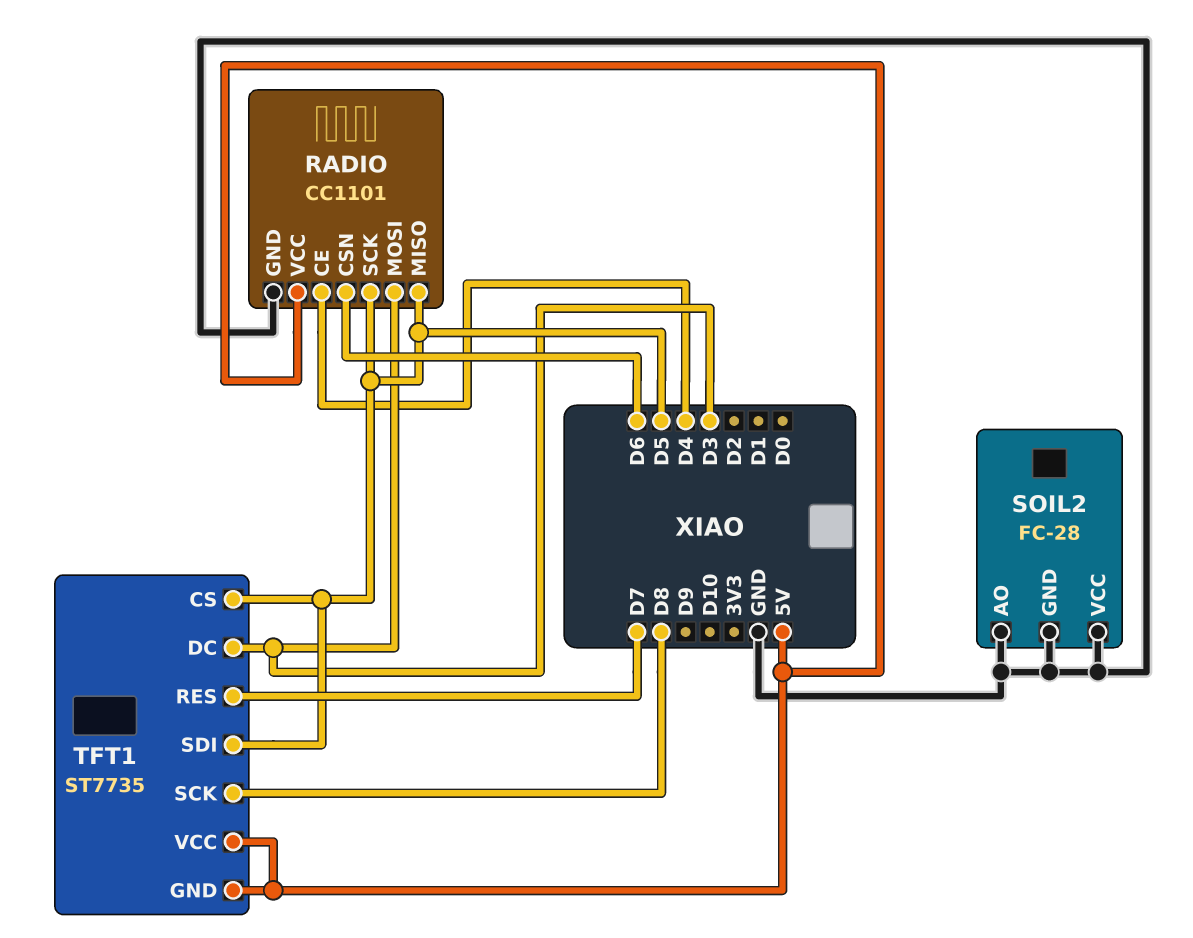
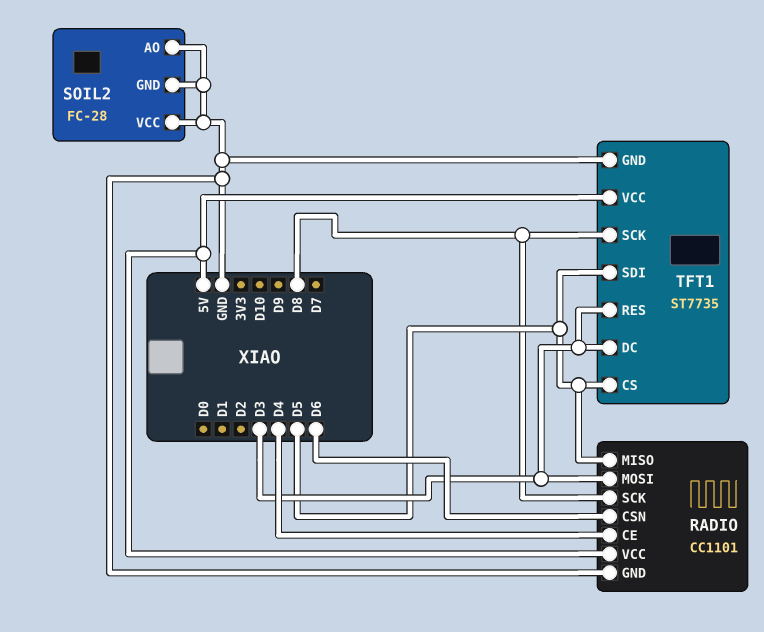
RADIO pin SCK: D5 -> D8
TFT1 pin GND: 5V -> GND
TFT1 pin RES: D7 -> D3

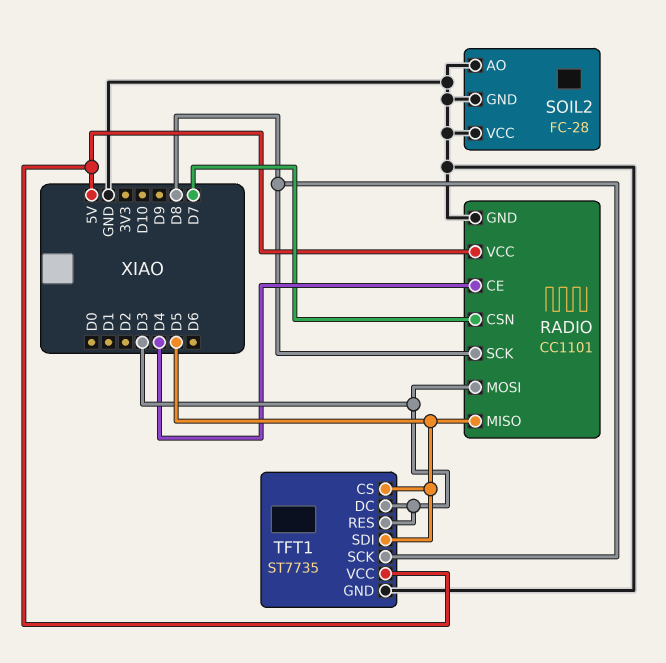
RADIO pin CSN: D6 -> D7

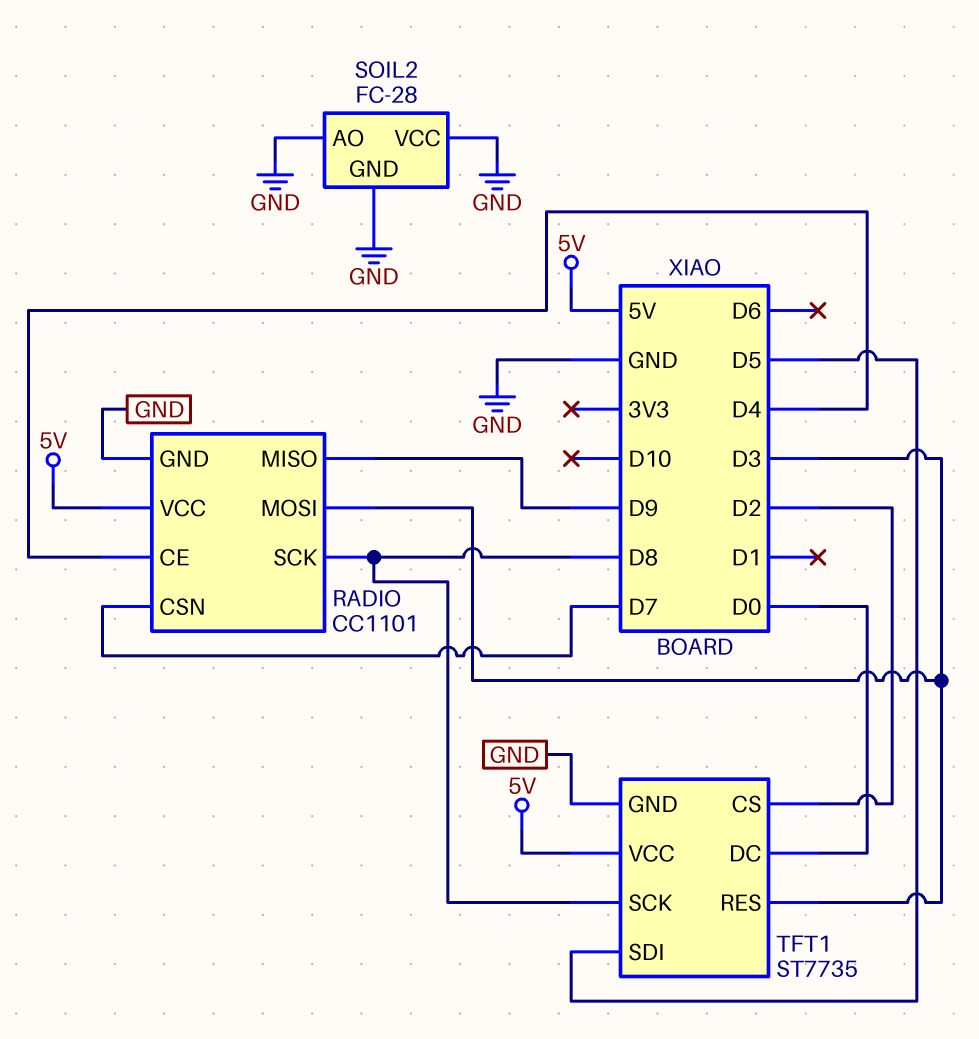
RADIO pin MISO: D5 -> D9
TFT1 pin CS: D5 -> D2
TFT1 pin DC: D3 -> D0

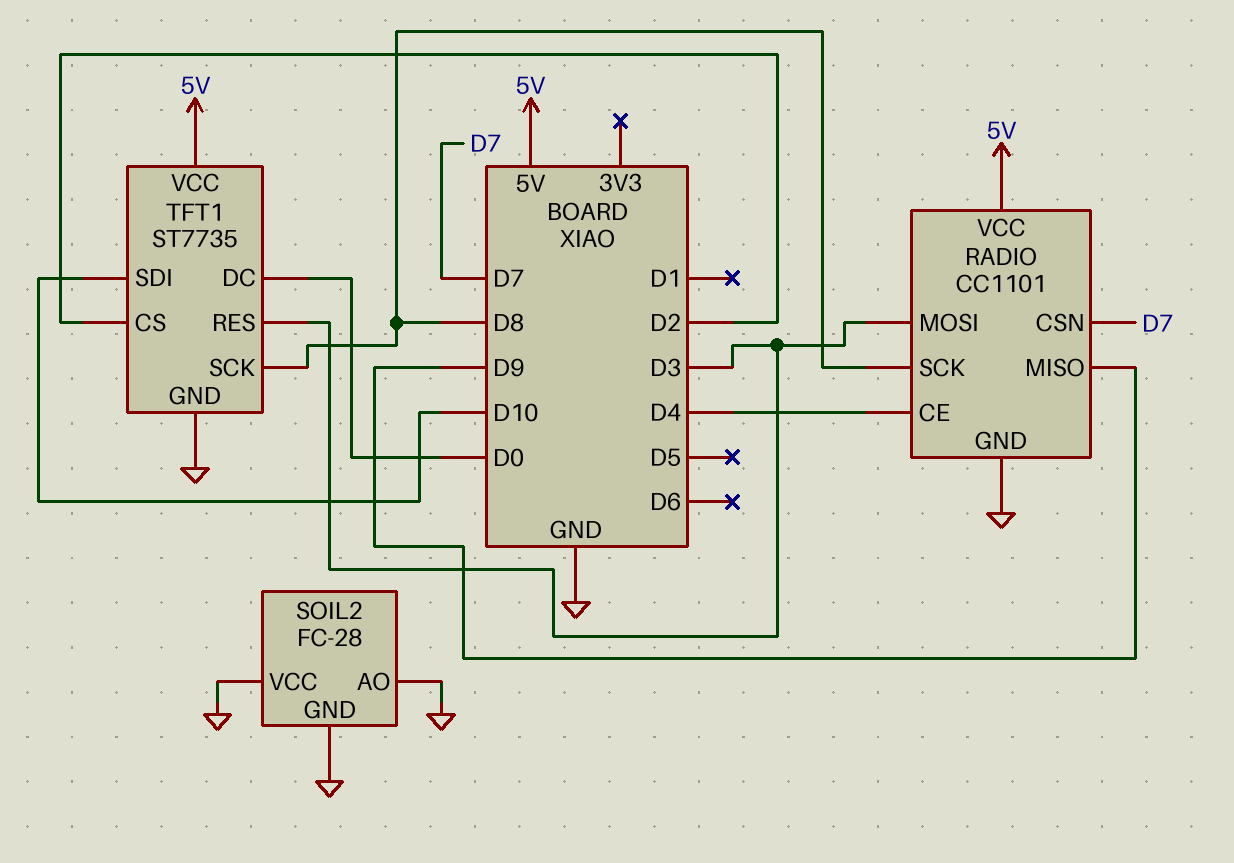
TFT1 pin SDI: D5 -> D10

